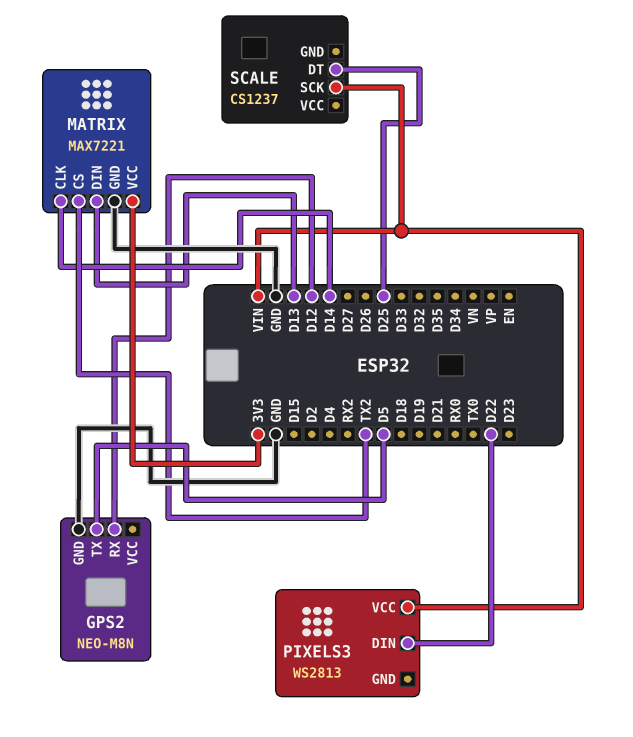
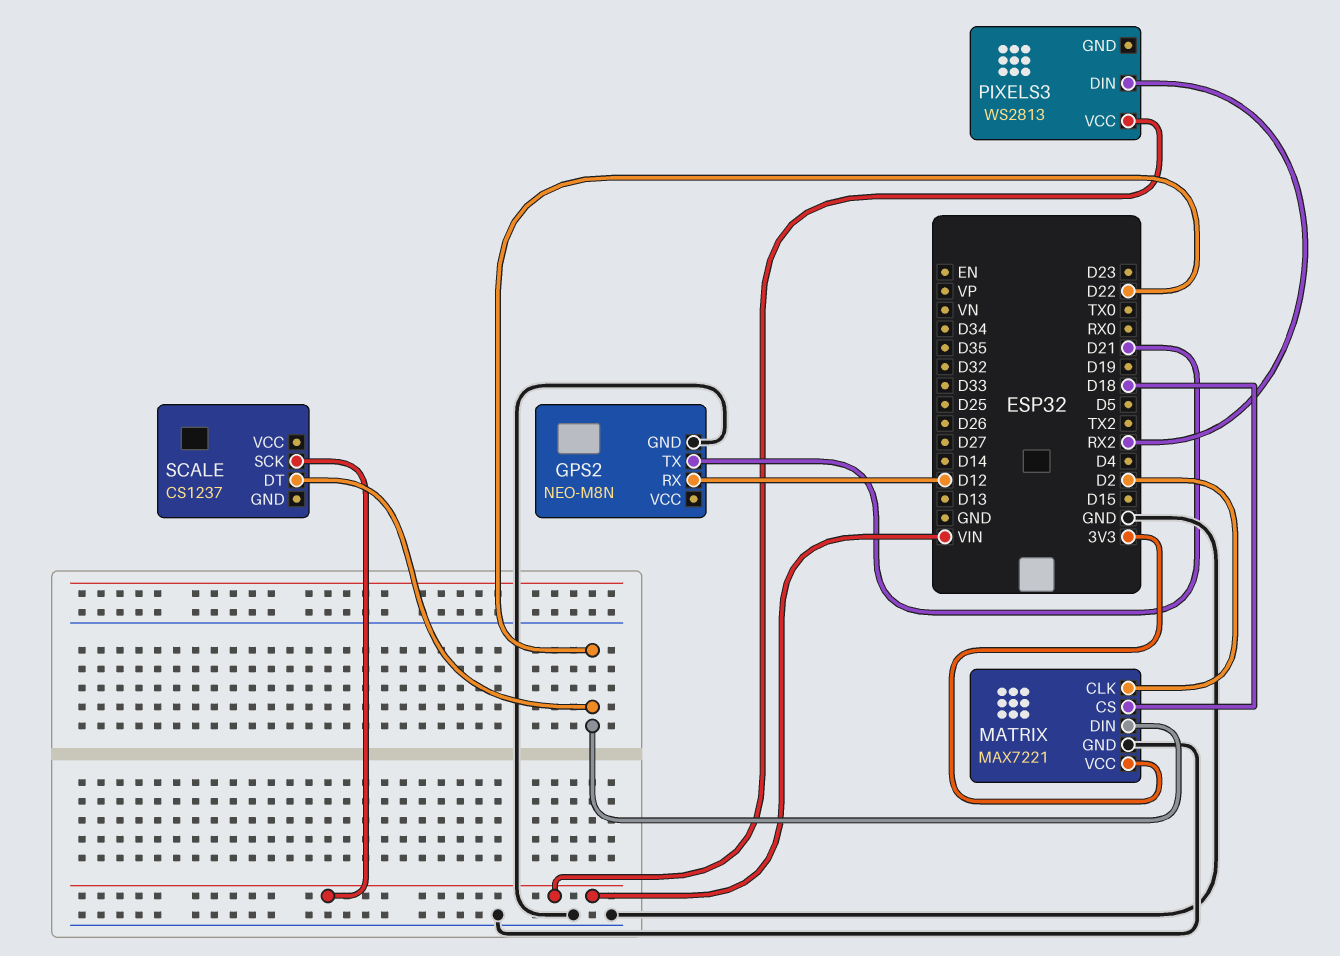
GPS2 pin TX: D5 -> D21
MATRIX pin CLK: D14 -> D2
MATRIX pin CS: TX2 -> D18
MATRIX pin DIN: D13 -> D22
PIXELS3 pin DIN: D22 -> RX2
SCALE pin DT: D25 -> D22

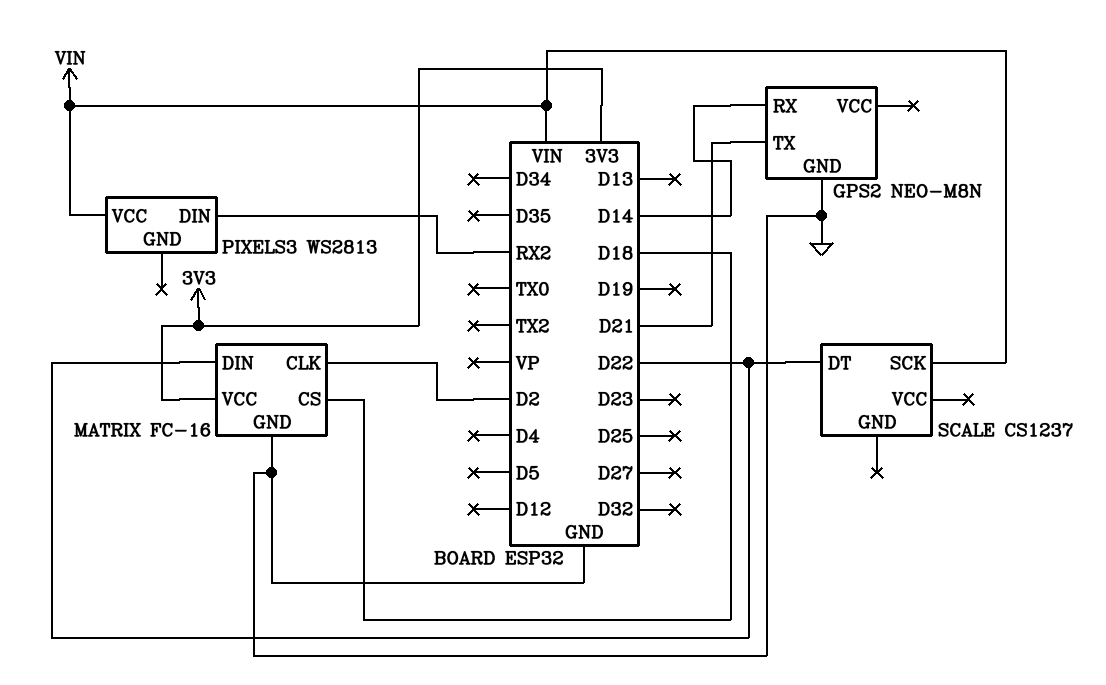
GPS2 pin RX: D12 -> D14
MATRIX: MAX7221 -> FC-16

